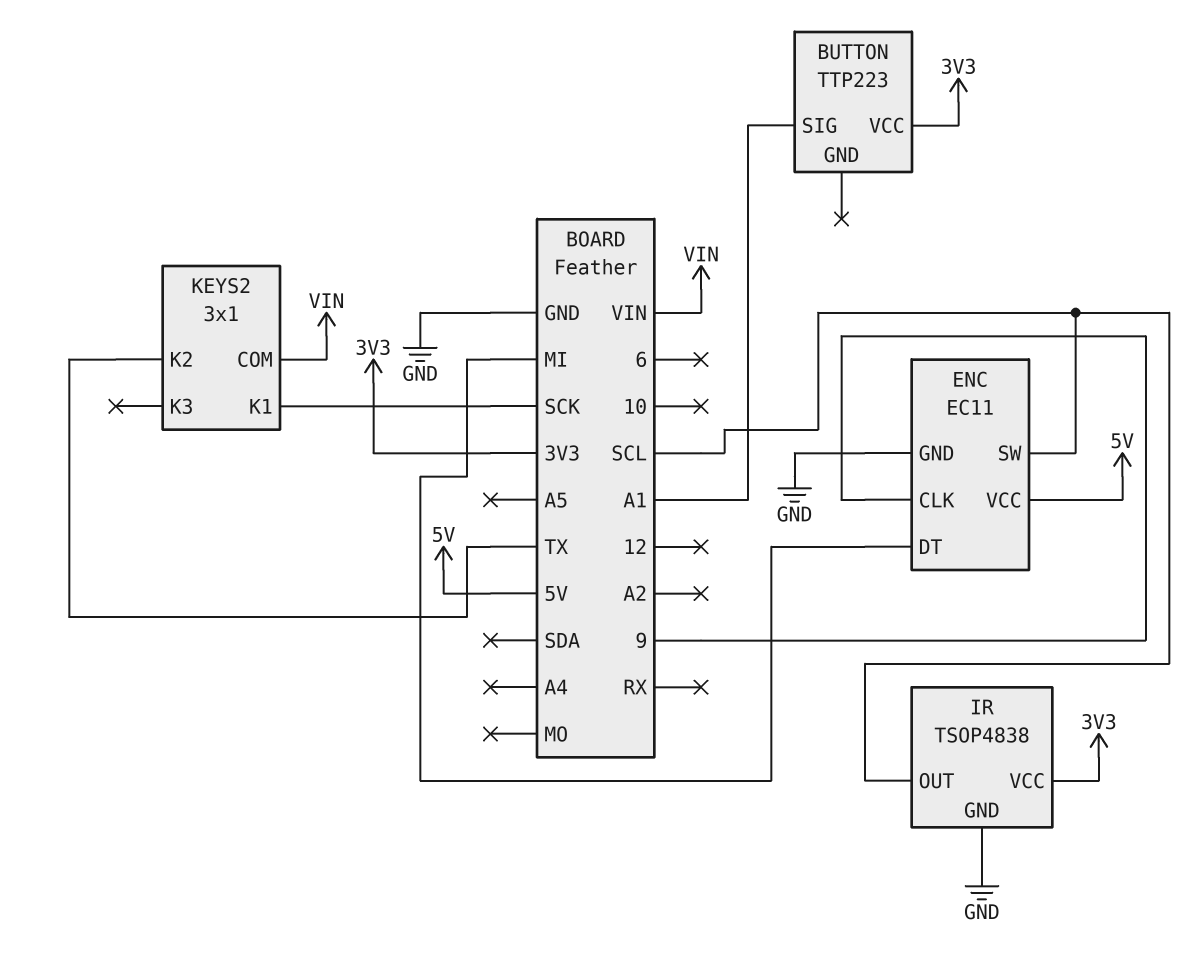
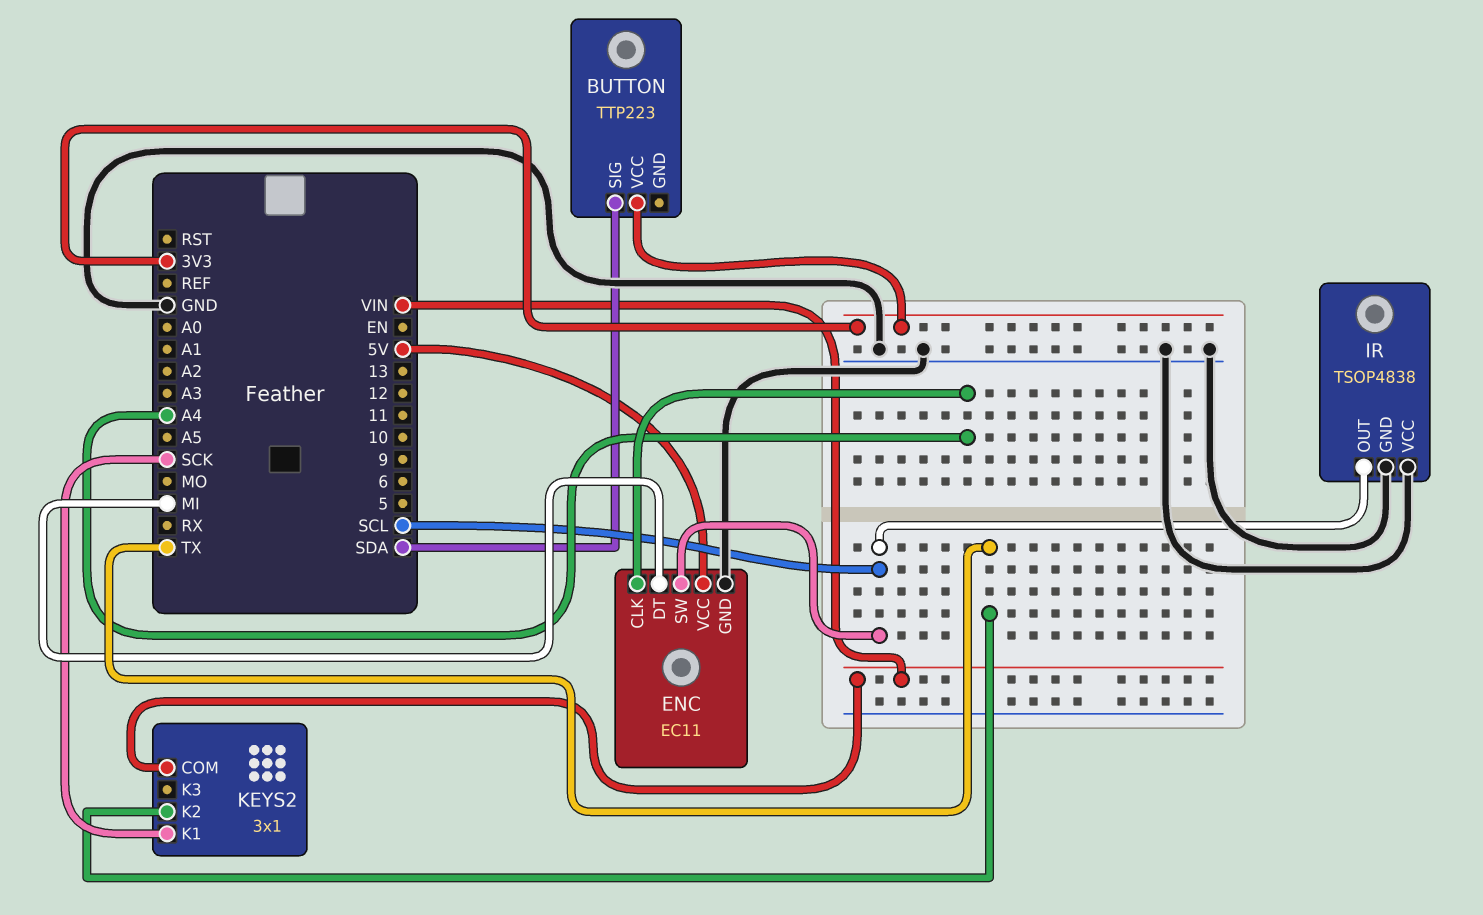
BUTTON pin SIG: A1 -> SDA
ENC pin CLK: 9 -> A4
IR pin VCC: 3V3 -> GND

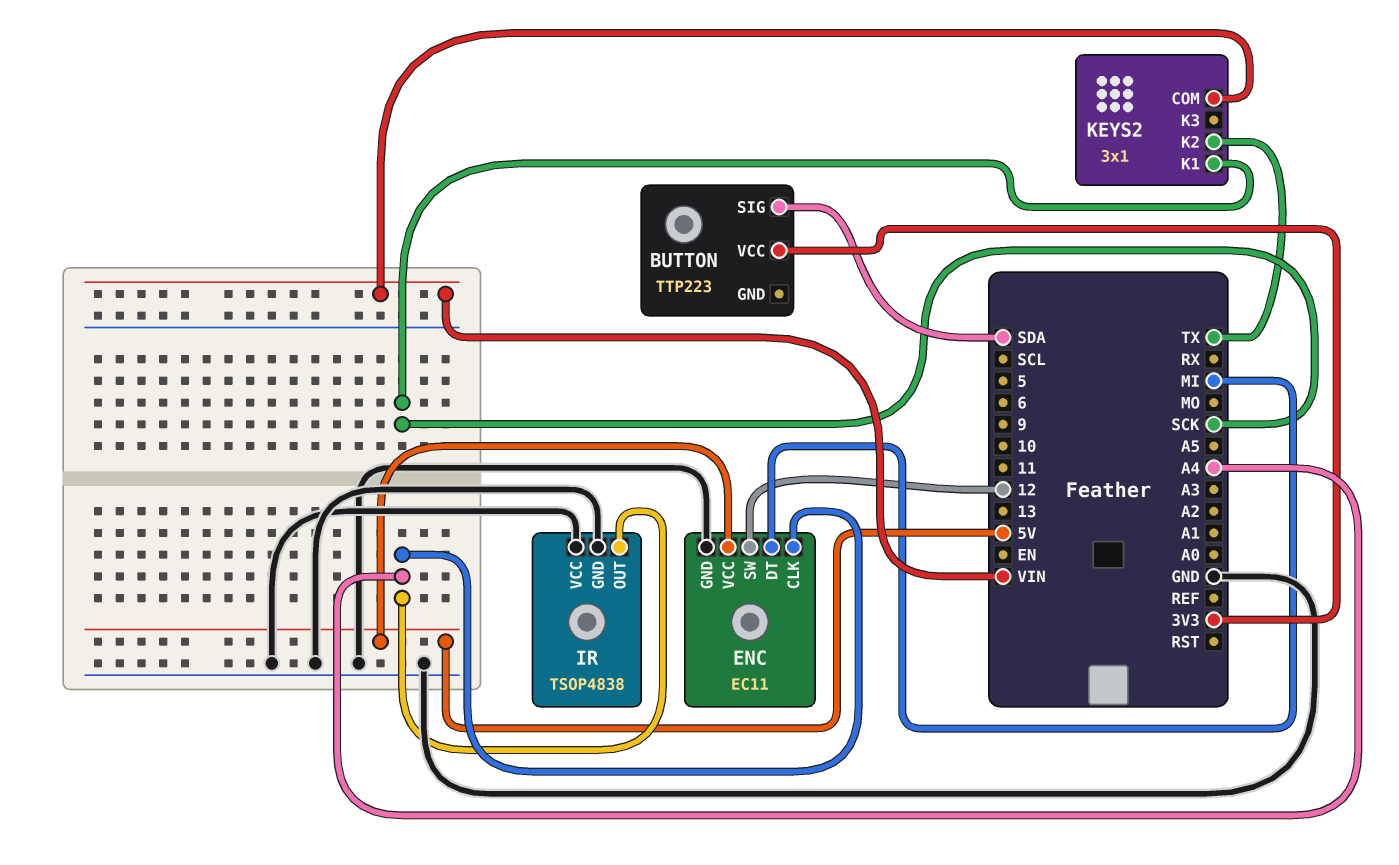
ENC pin SW: SCL -> 12
IR pin OUT: SCL -> A4

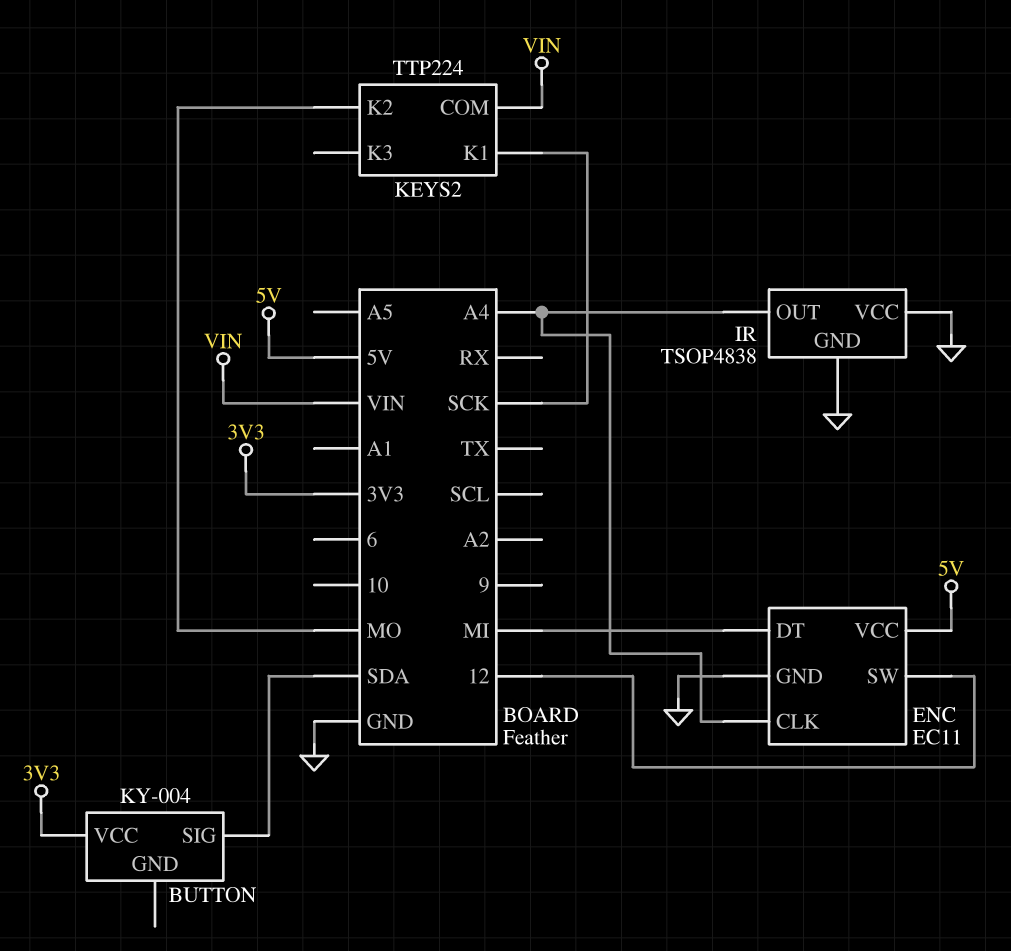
BUTTON: TTP223 -> KY-004
KEYS2: 3x1 -> TTP224
KEYS2 pin K2: TX -> MO

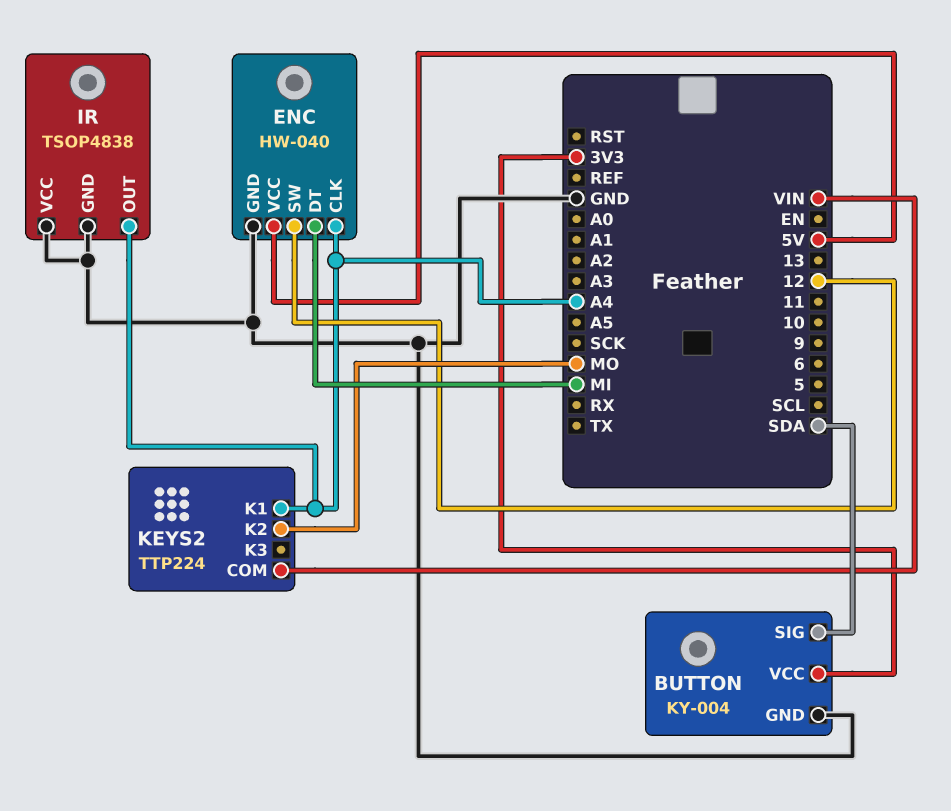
BUTTON pin GND: none -> GND
ENC: EC11 -> HW-040
KEYS2 pin K1: SCK -> A4

